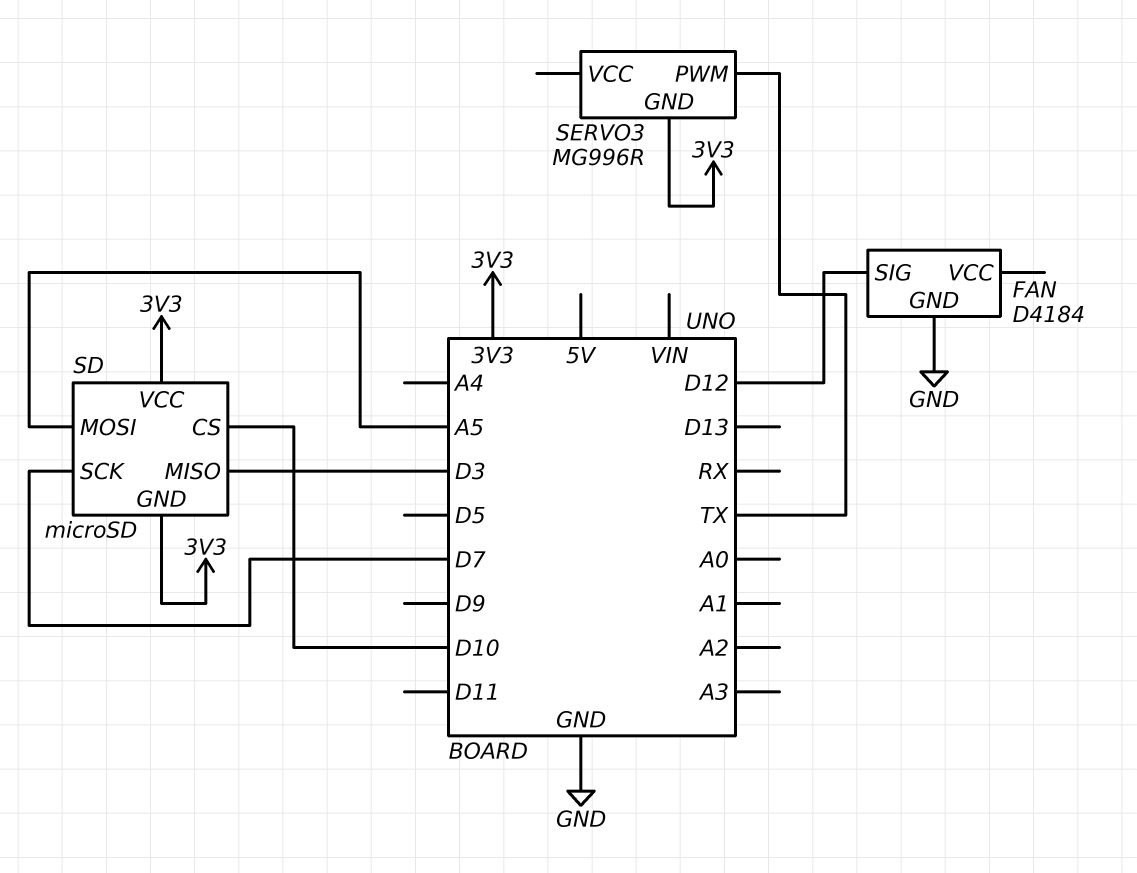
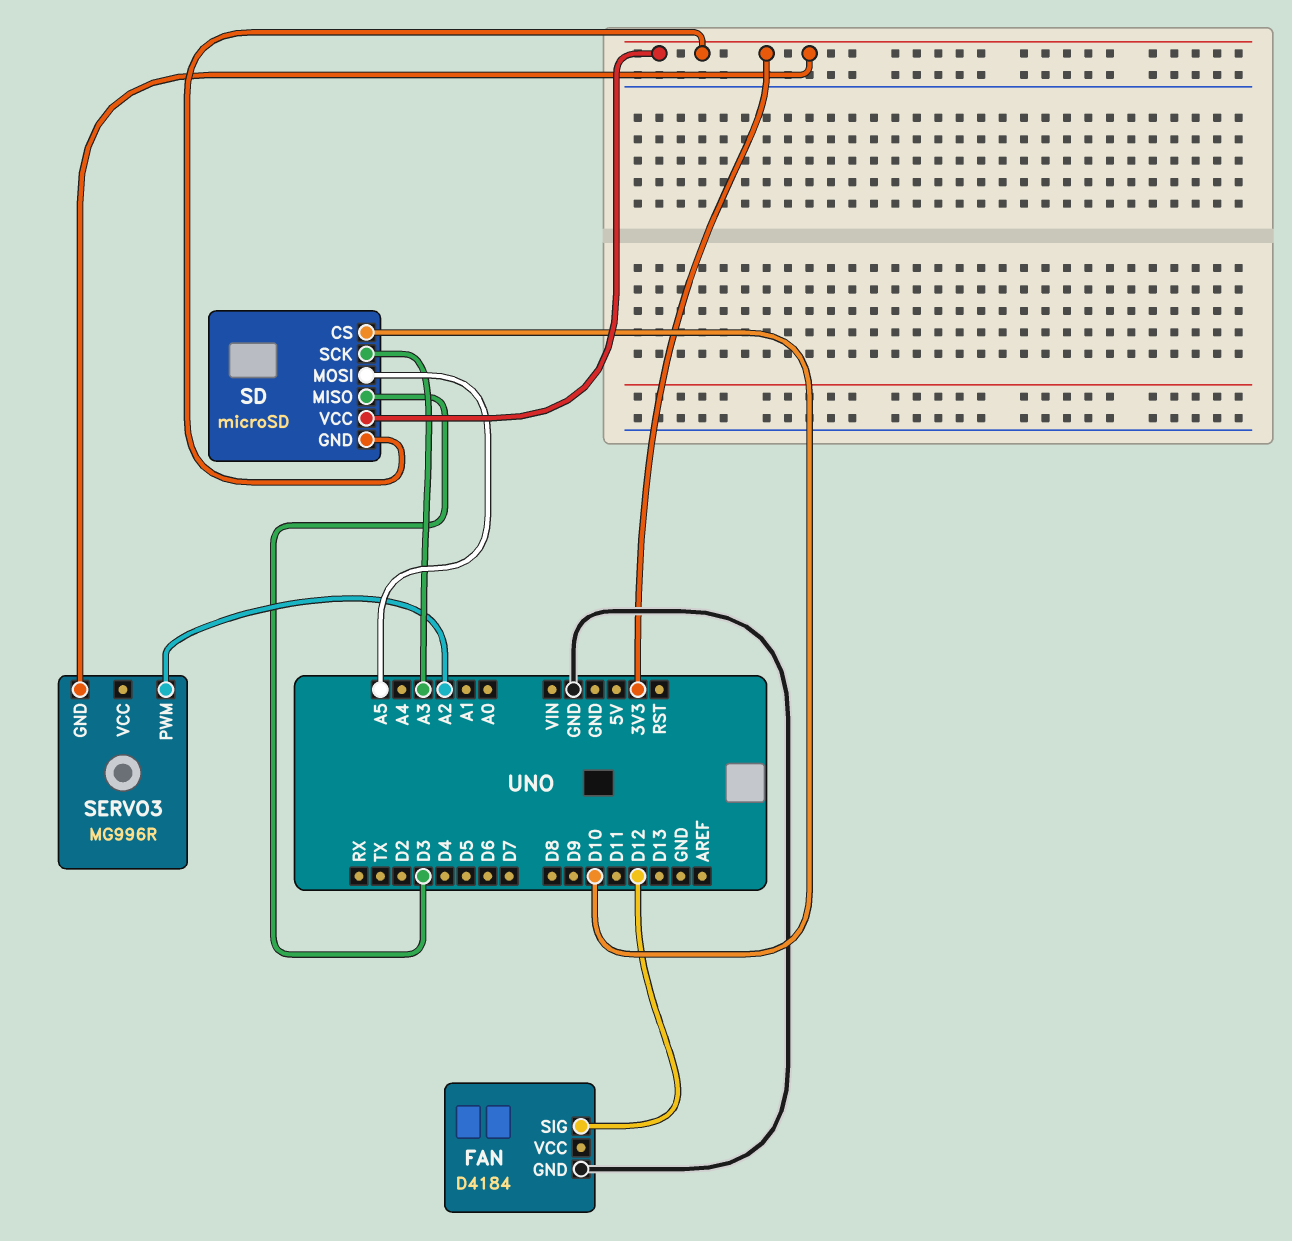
SD pin SCK: D7 -> A3
SERVO3 pin PWM: TX -> A2

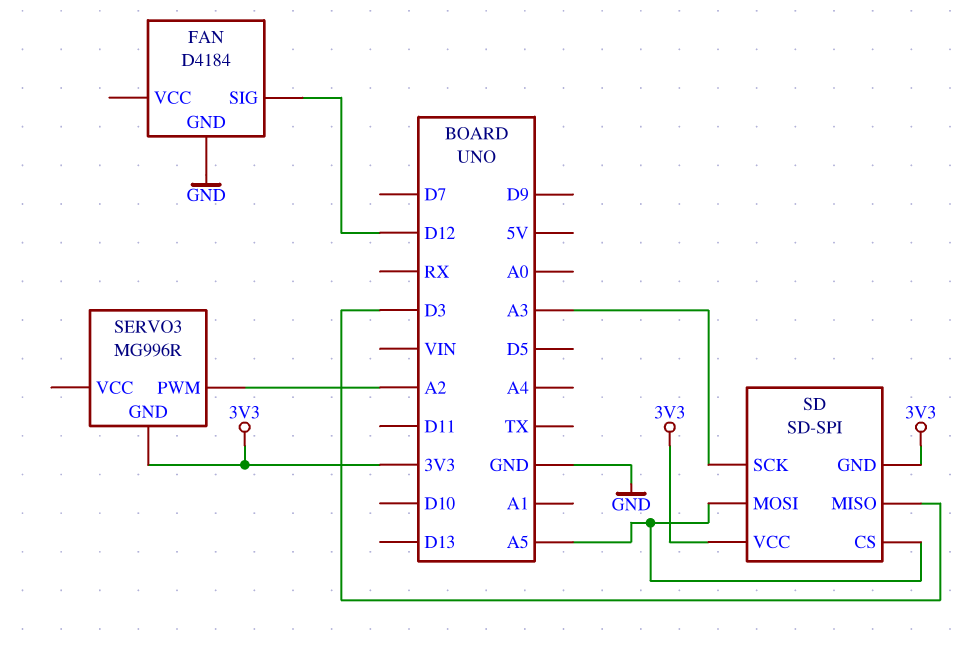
SD: microSD -> SD-SPI
SD pin CS: D10 -> A5

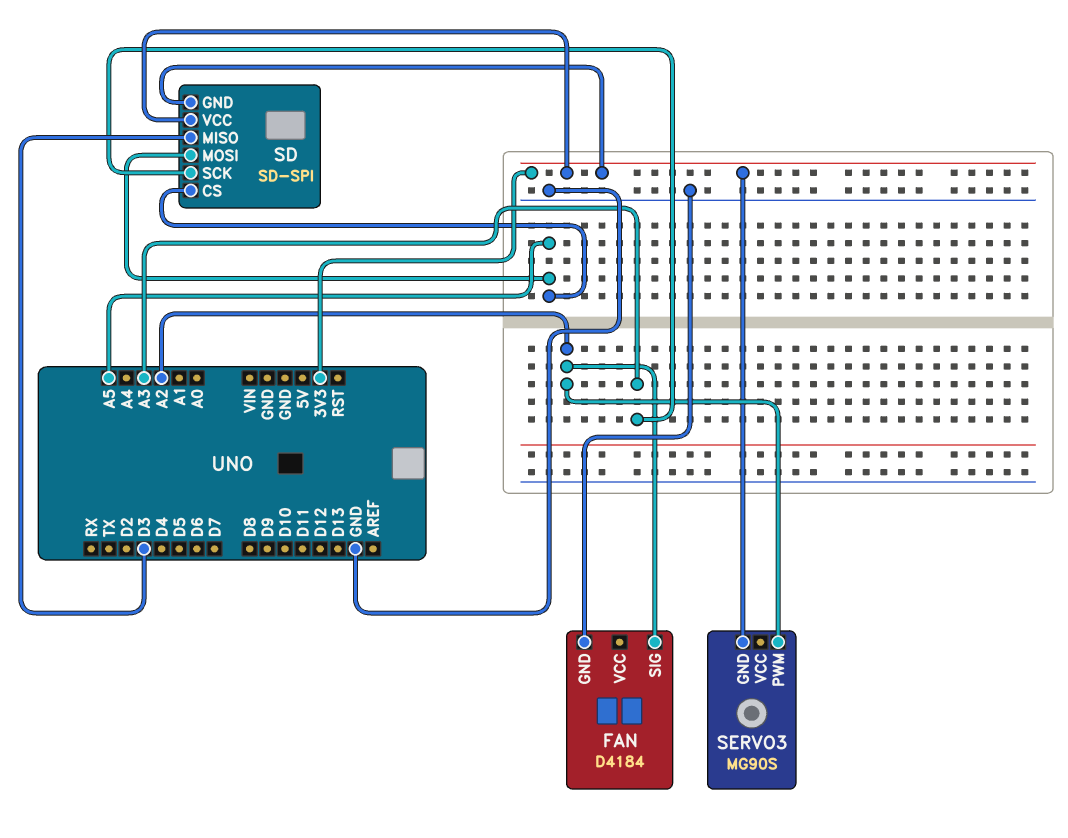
FAN pin SIG: D12 -> A2
SERVO3: MG996R -> MG90S

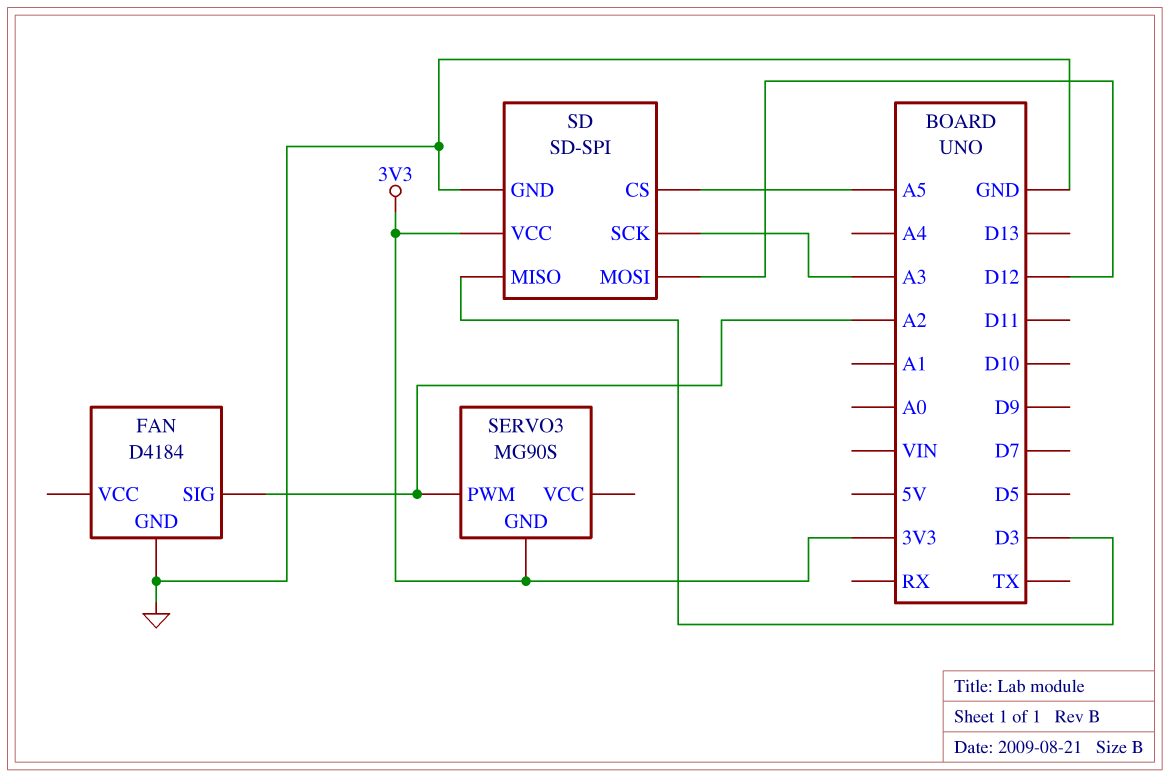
SD pin GND: 3V3 -> GND
SD pin MOSI: A5 -> D12

